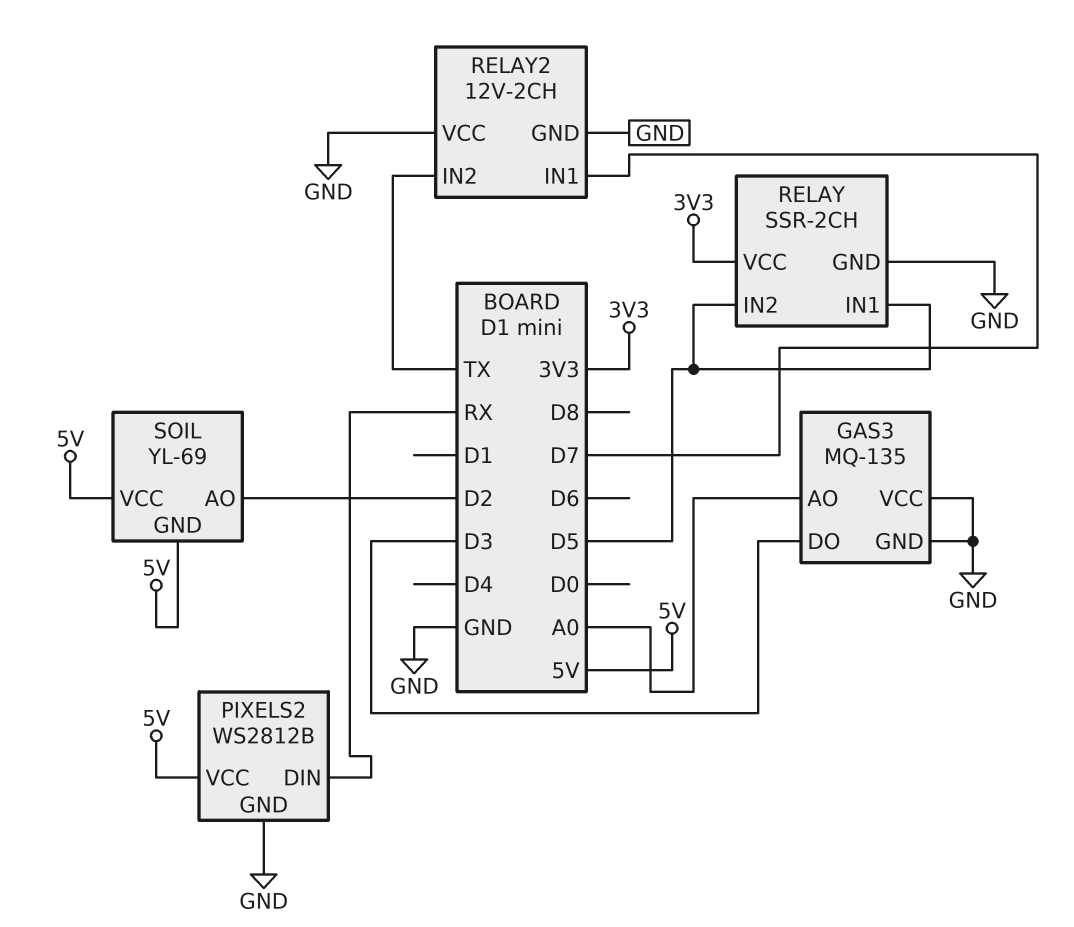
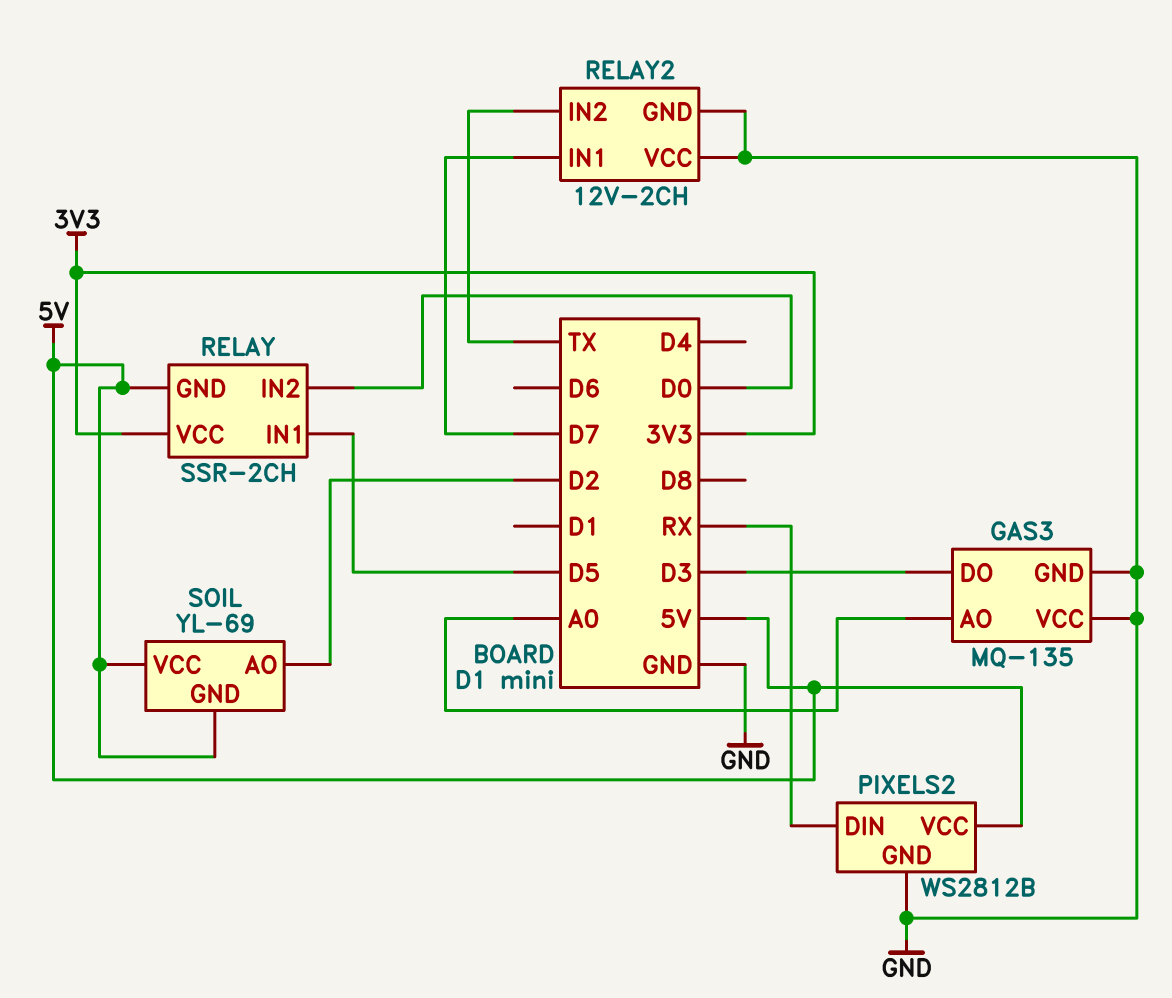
RELAY pin GND: GND -> 5V
RELAY pin IN2: D5 -> D0

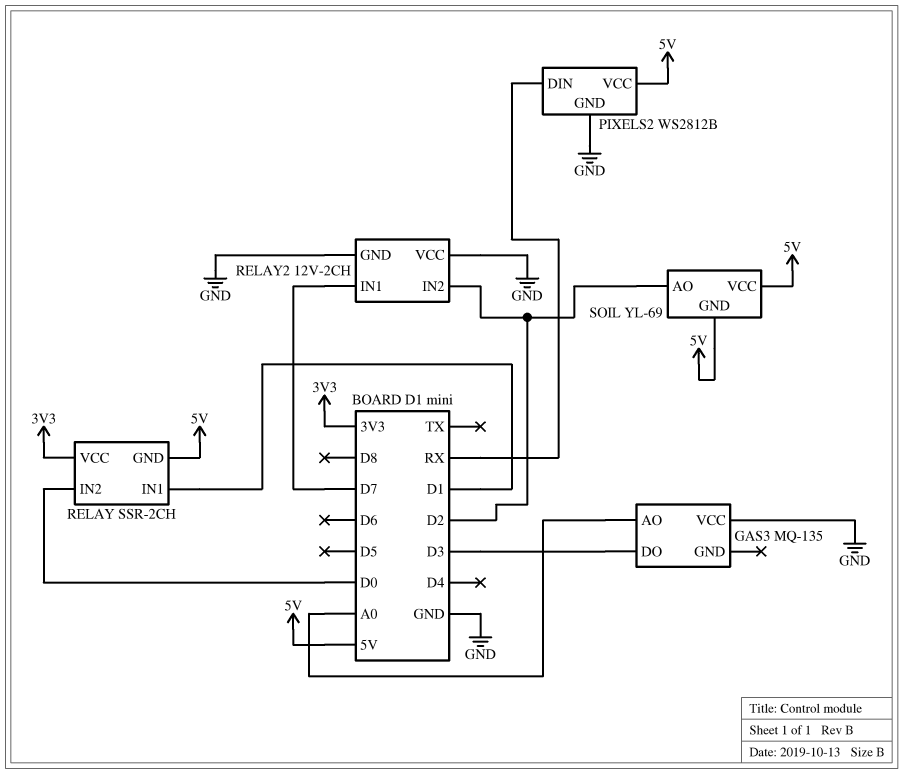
GAS3 pin GND: GND -> none
RELAY pin IN1: D5 -> D1
RELAY2 pin IN2: TX -> D2

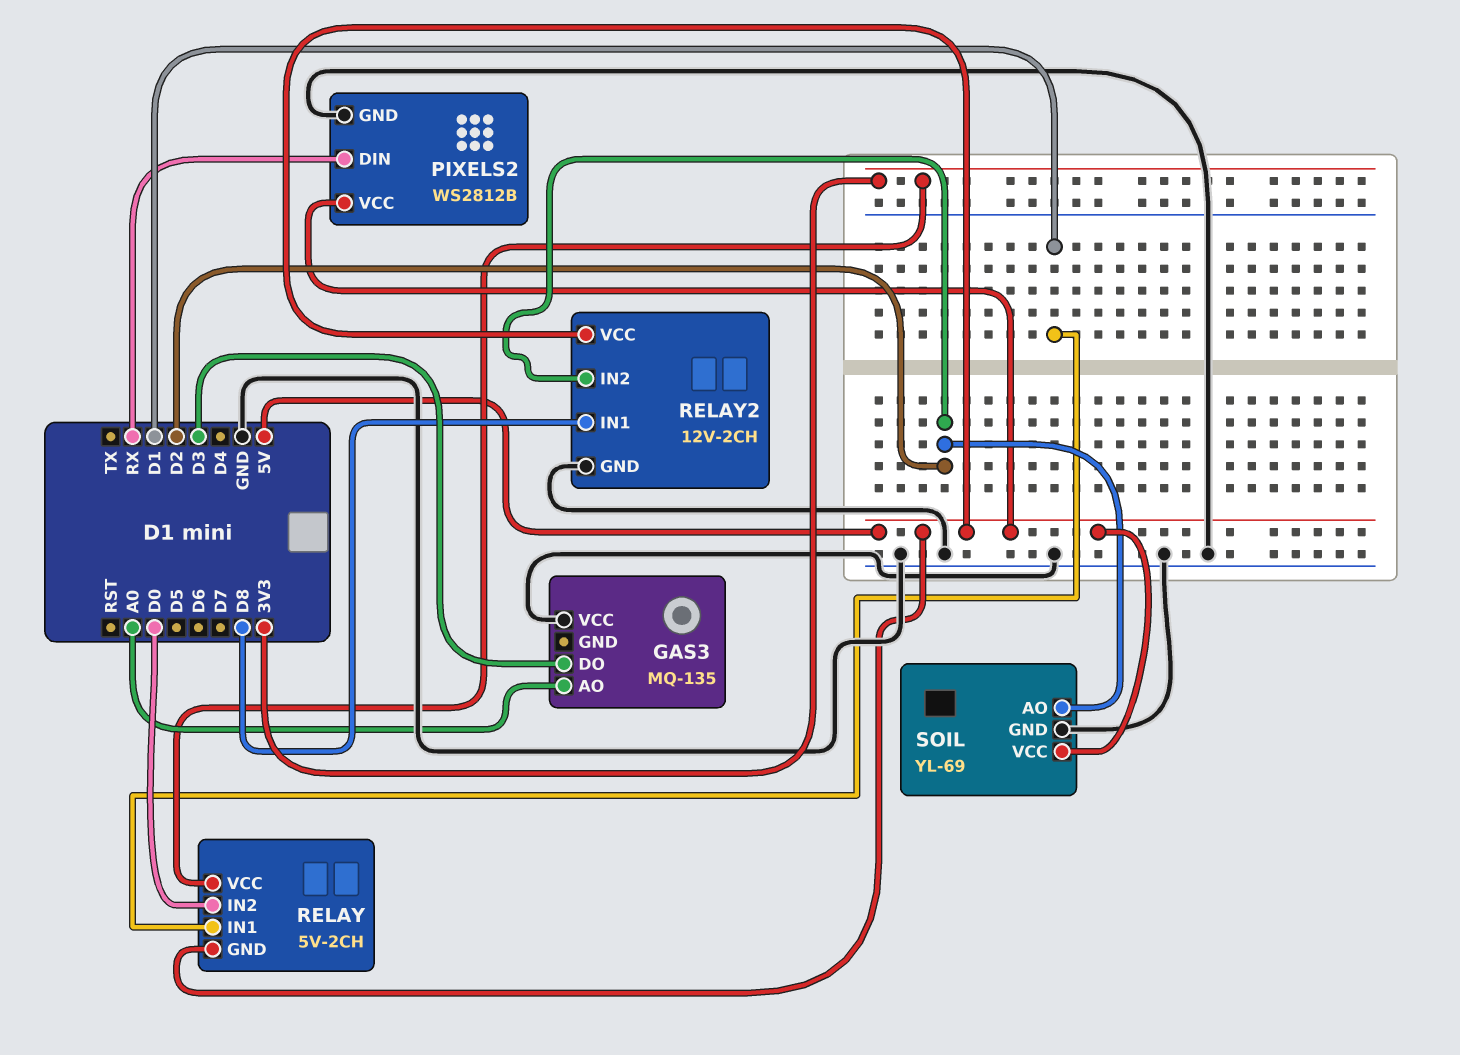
RELAY: SSR-2CH -> 5V-2CH
RELAY2 pin IN1: D7 -> D8
RELAY2 pin VCC: GND -> 5V
SOIL pin GND: 5V -> GND

